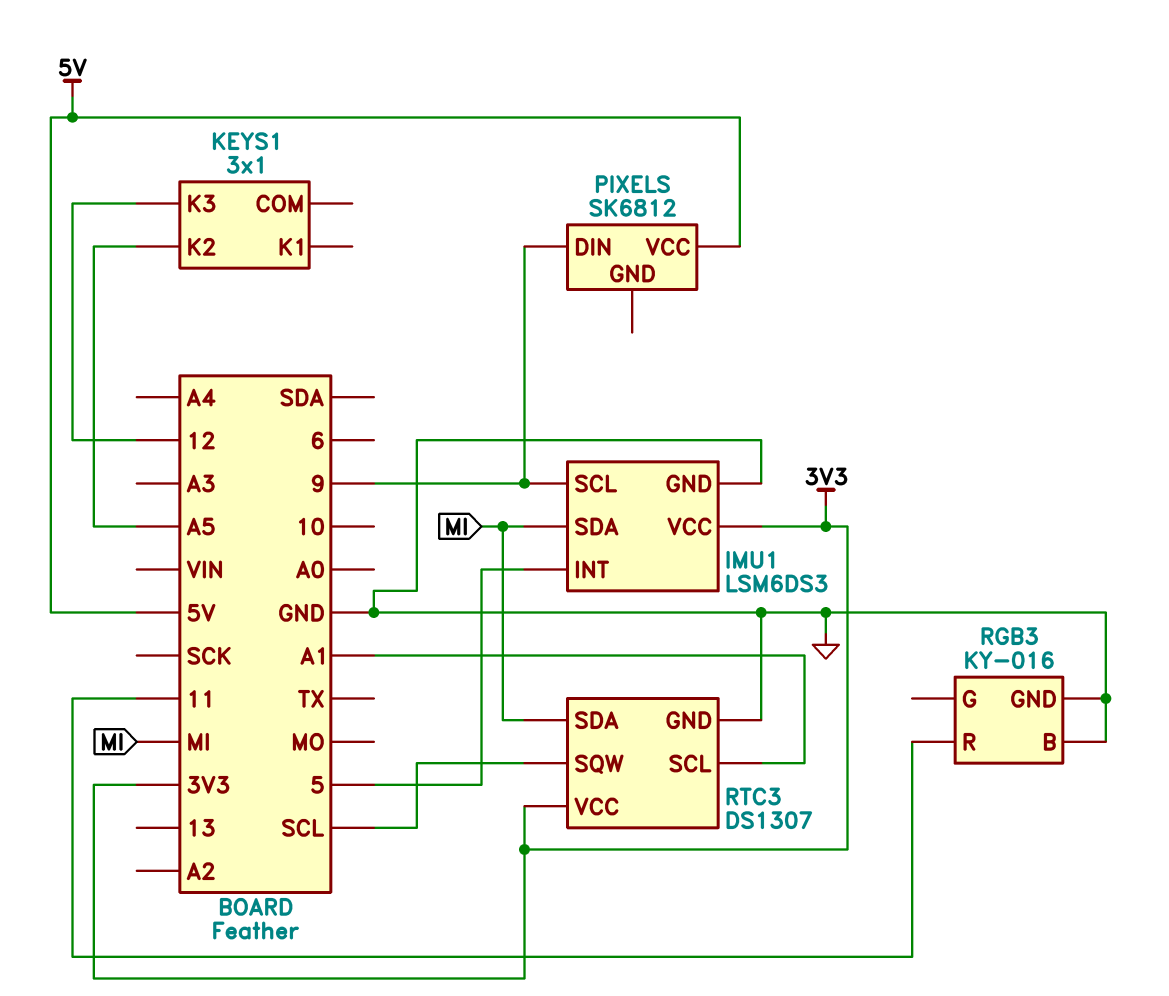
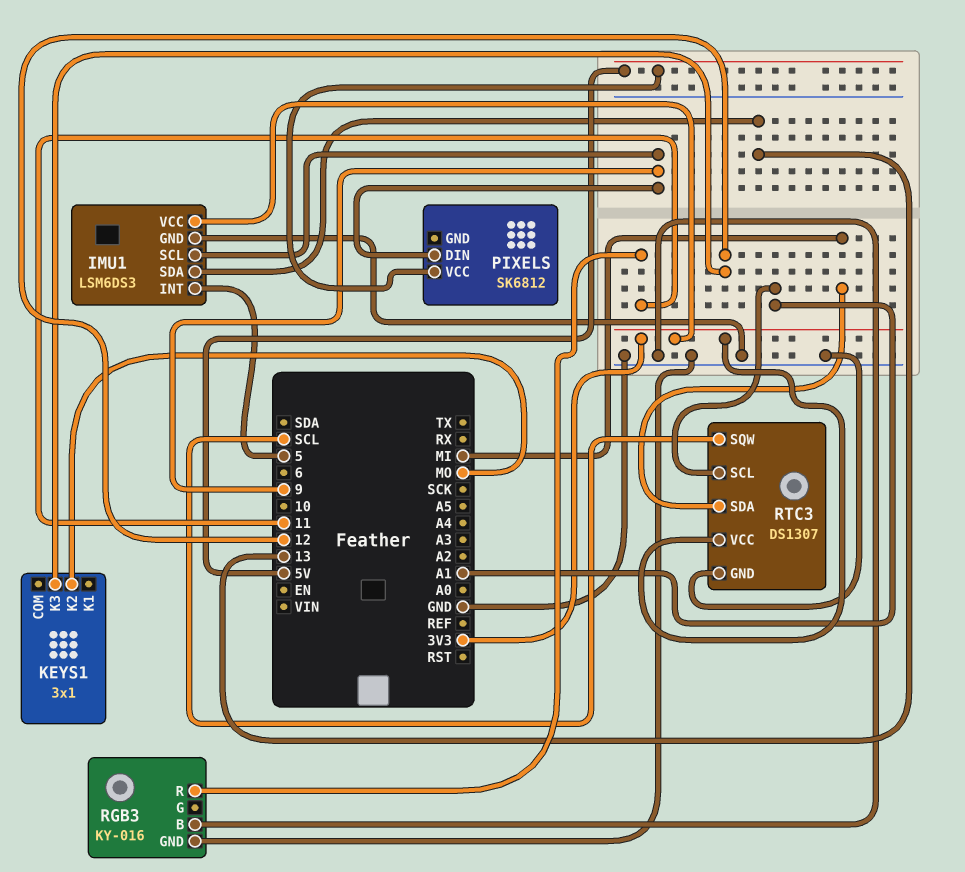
IMU1 pin SDA: MI -> 13
KEYS1 pin K2: A5 -> MO

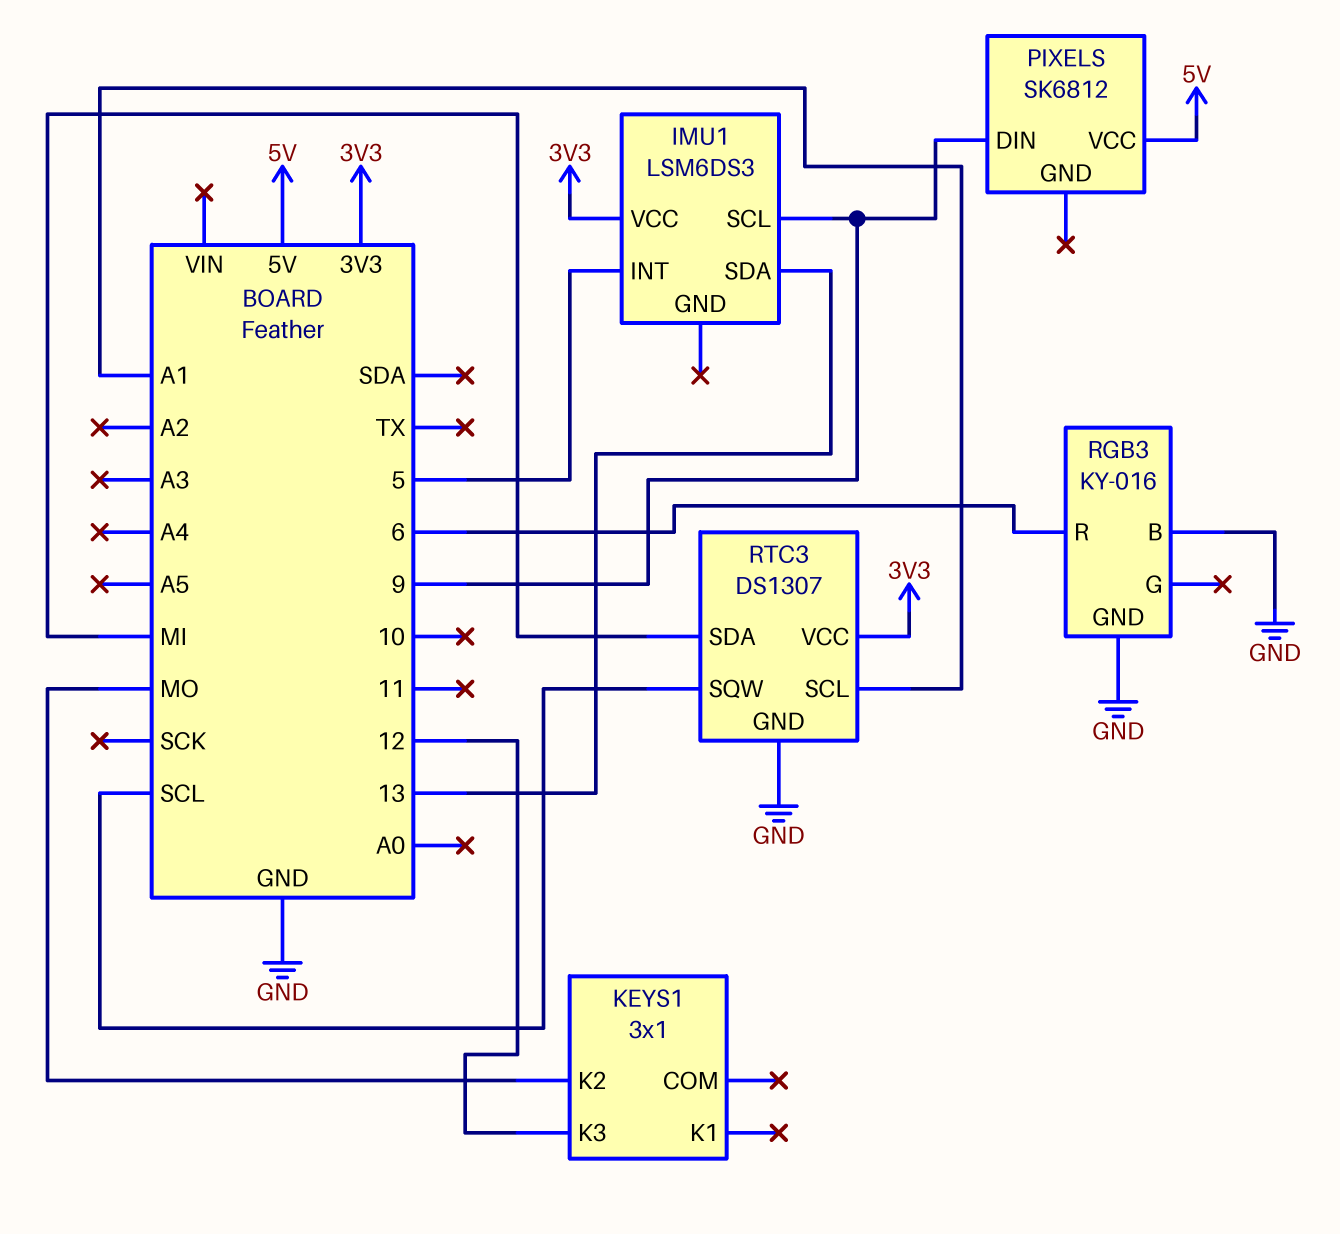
IMU1 pin GND: GND -> none
RGB3 pin R: 11 -> 6

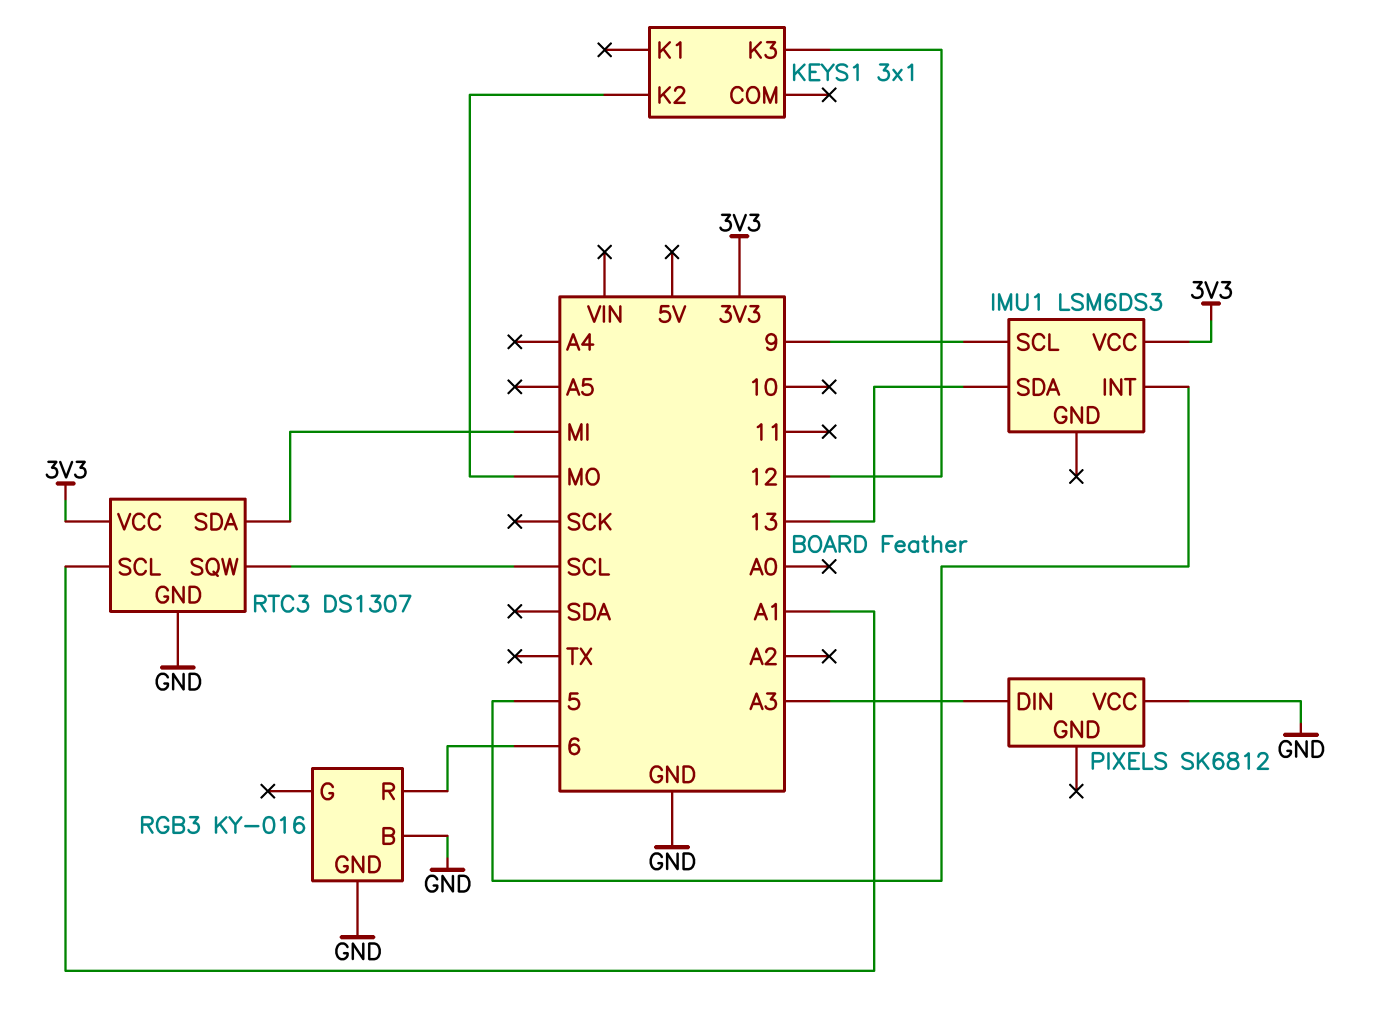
PIXELS pin DIN: 9 -> A3
PIXELS pin VCC: 5V -> GND

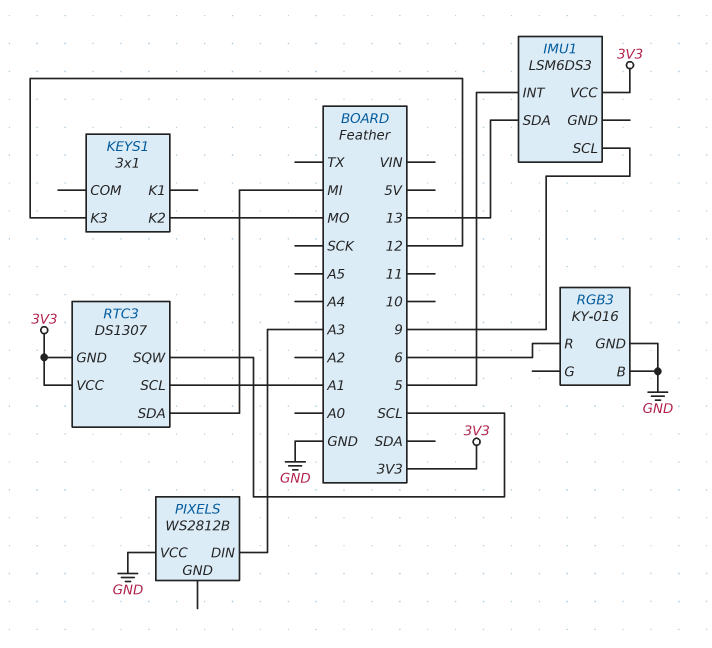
PIXELS: SK6812 -> WS2812B
RTC3 pin GND: GND -> 3V3

